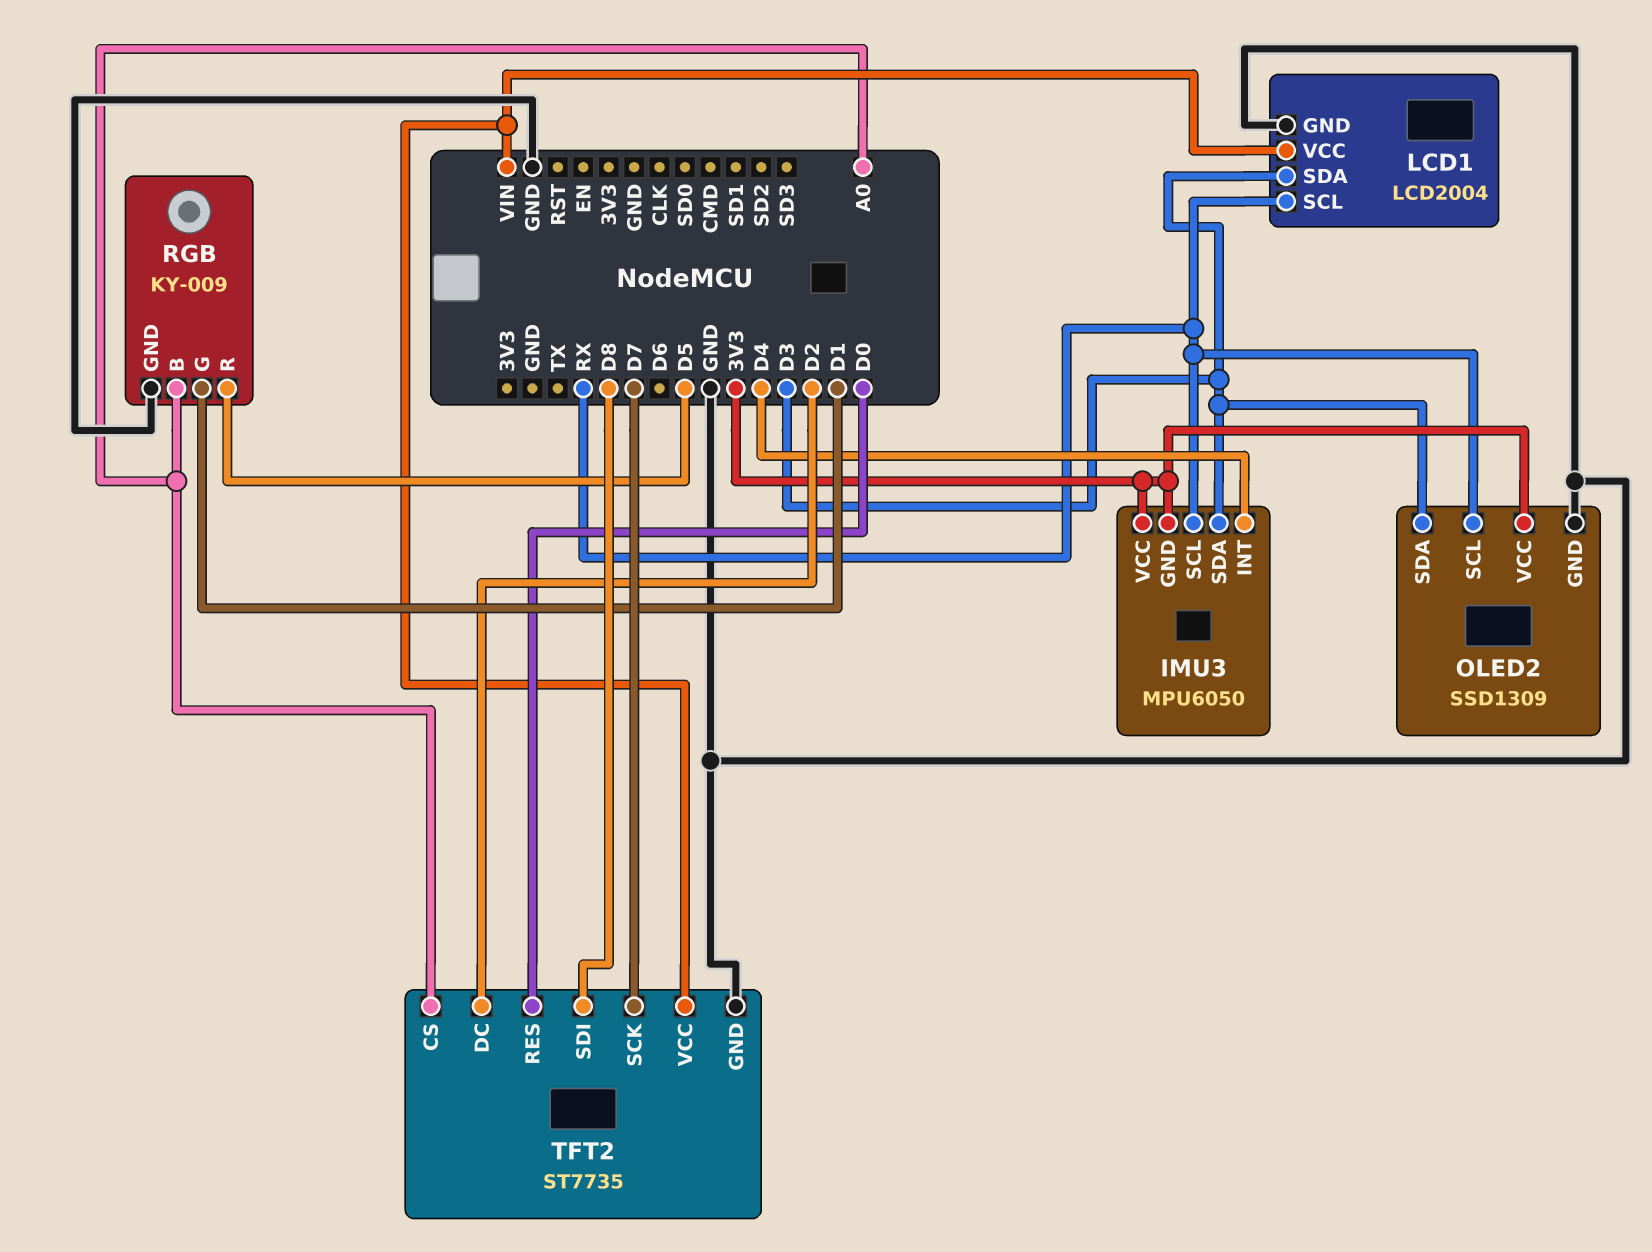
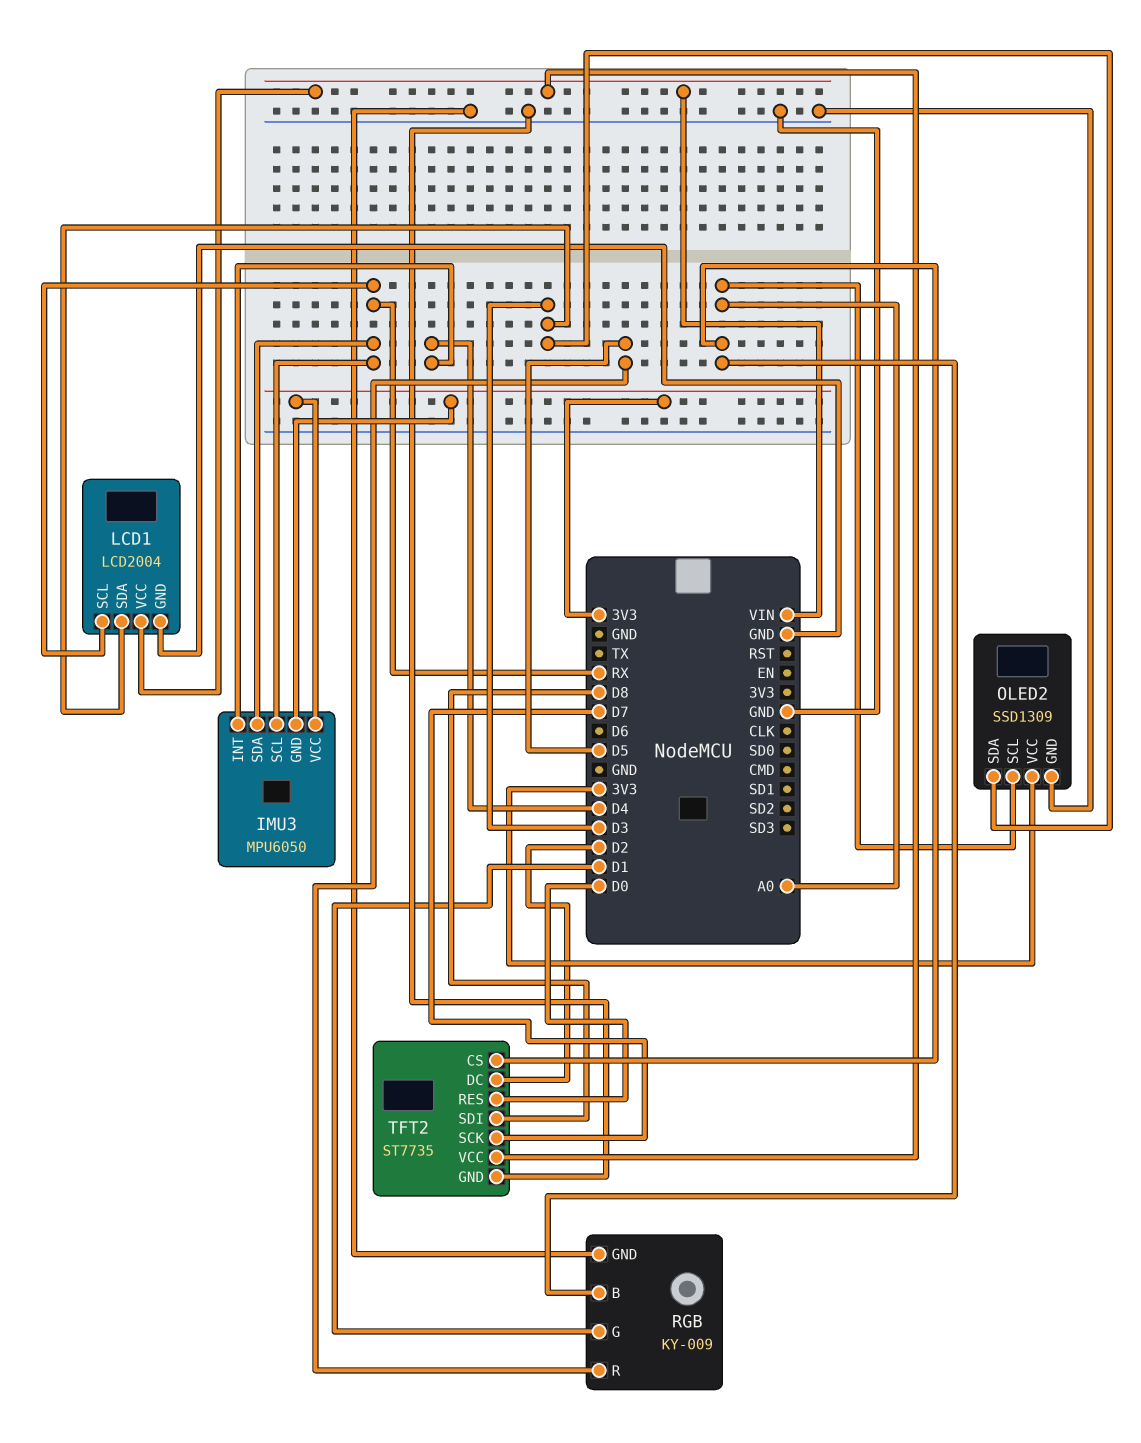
IMU3 pin SDA: D3 -> RX
OLED2 pin SCL: RX -> A0

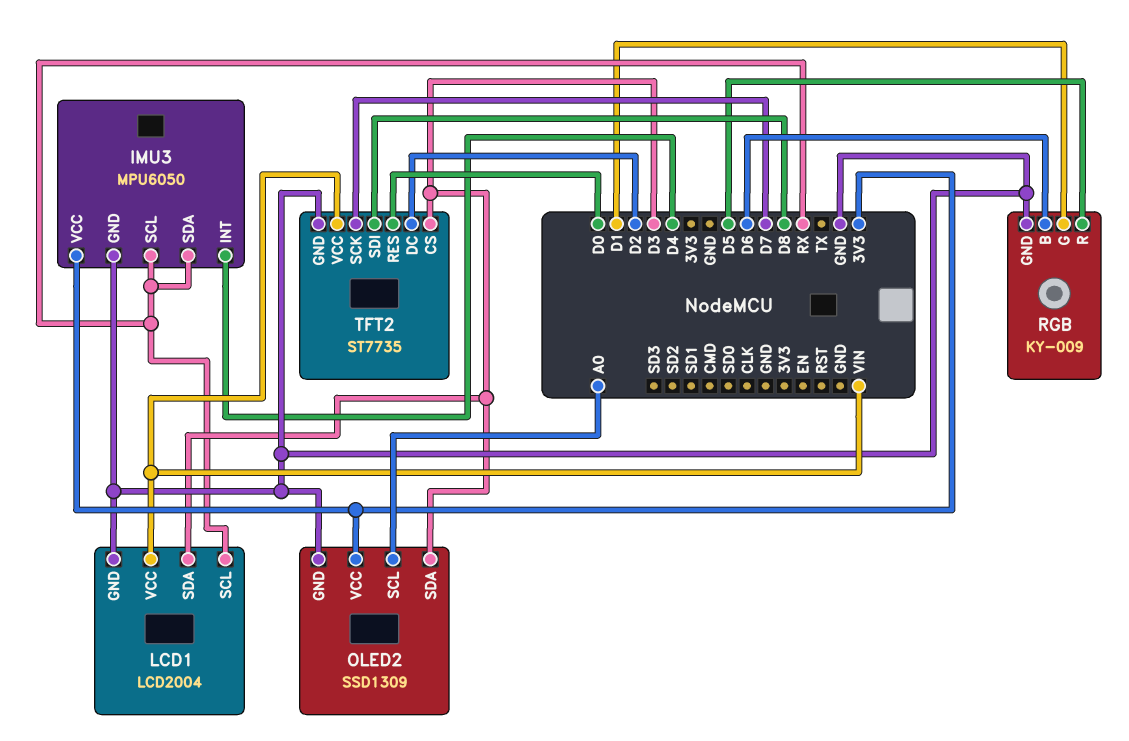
IMU3 pin GND: 3V3 -> GND
RGB pin B: A0 -> D6
TFT2 pin CS: A0 -> D3

